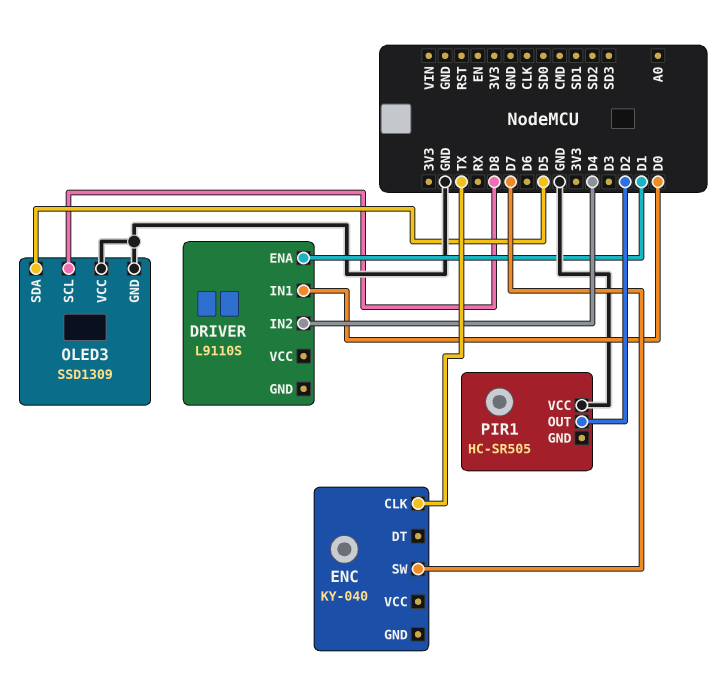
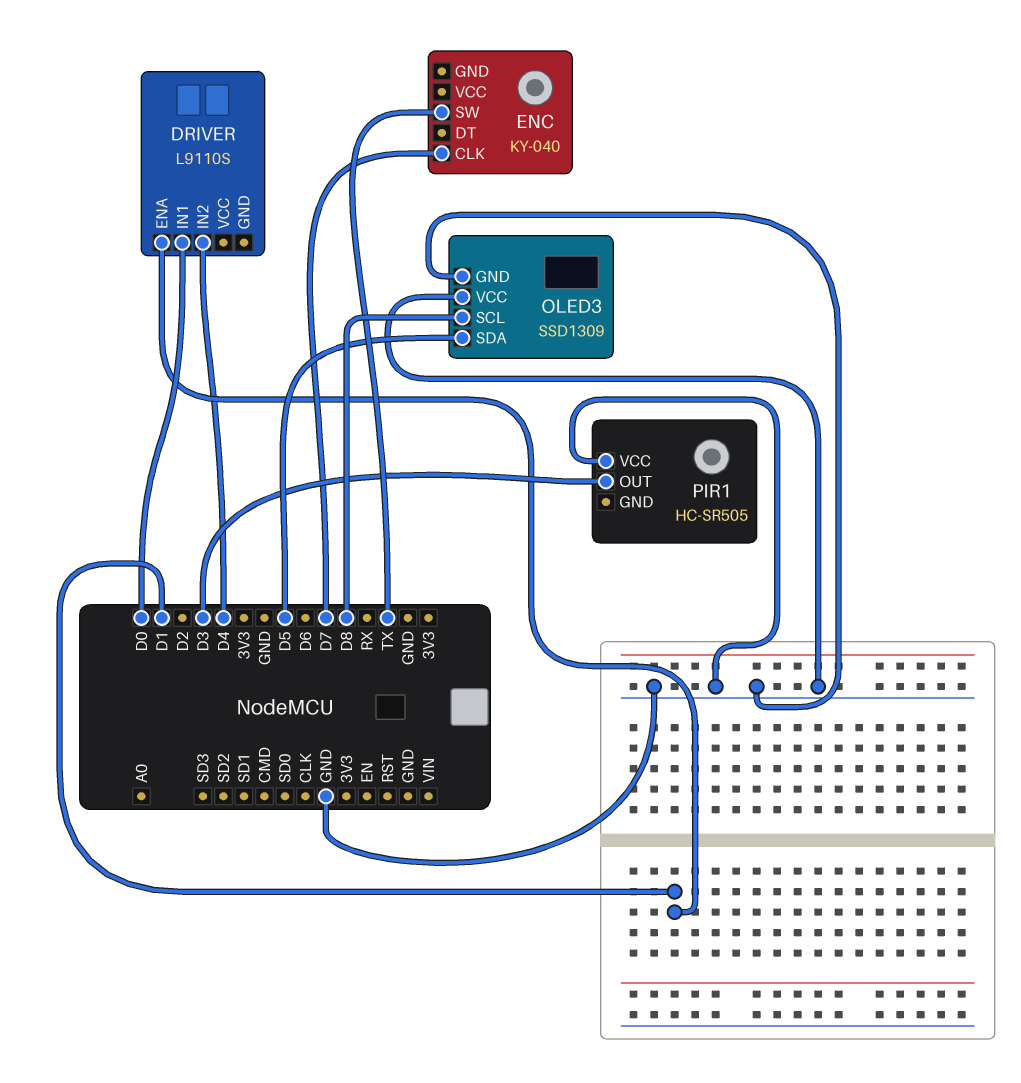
ENC pin CLK: TX -> D7
ENC pin SW: D7 -> TX
PIR1 pin OUT: D2 -> D3

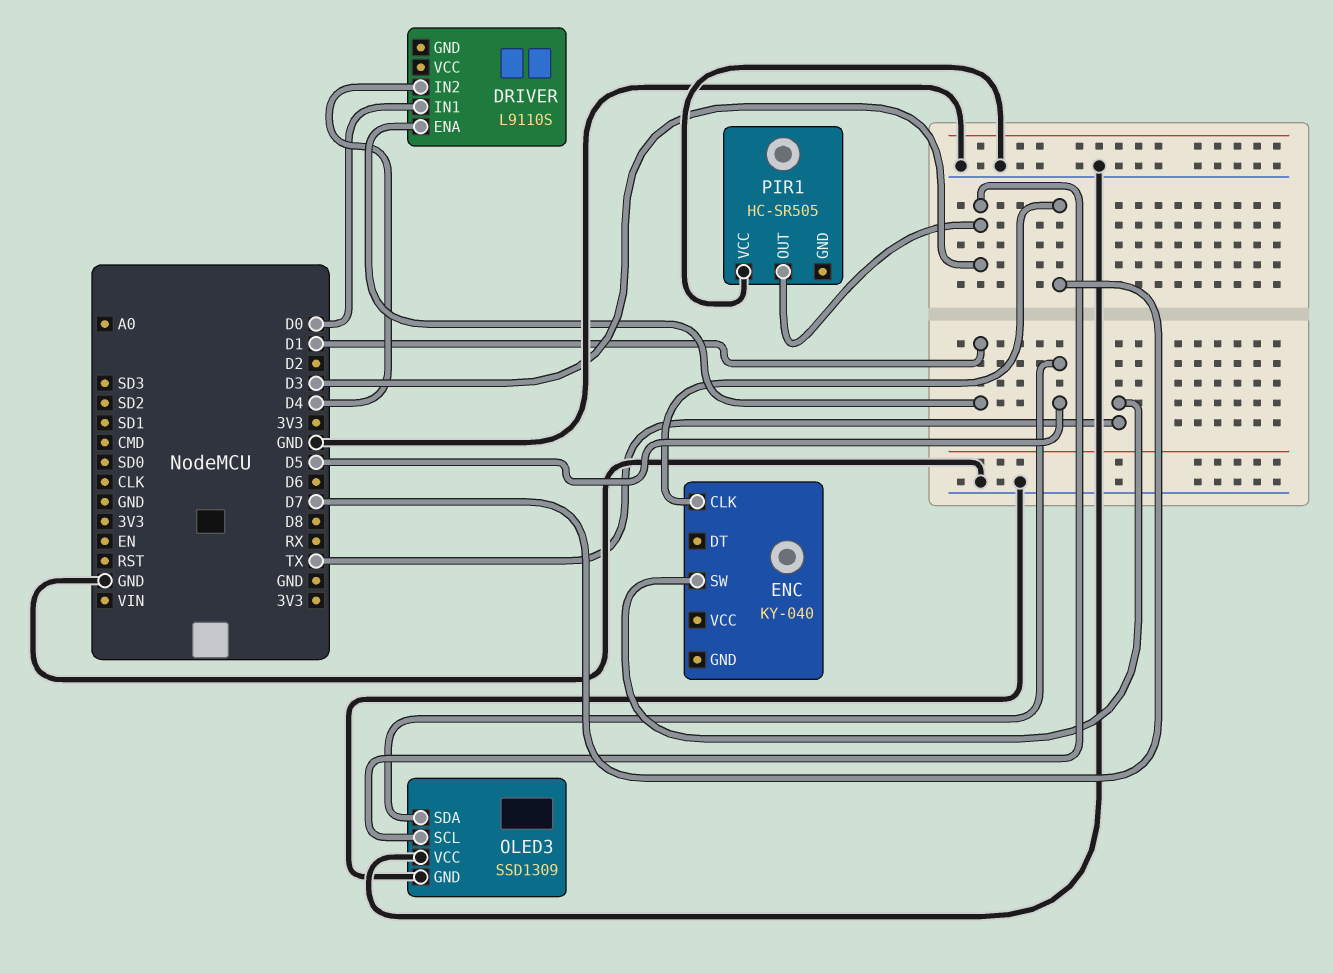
OLED3 pin SCL: D8 -> D3

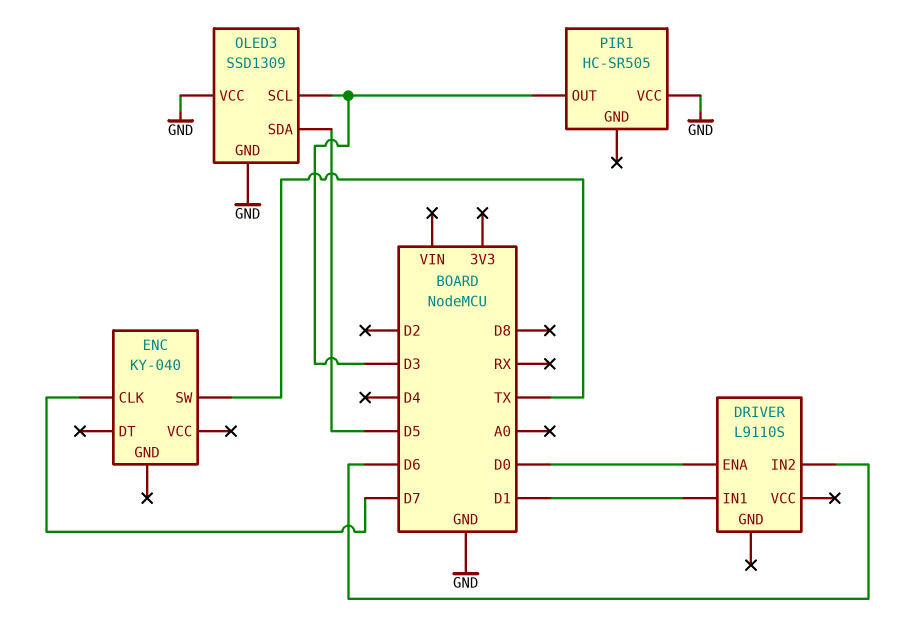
DRIVER pin ENA: D1 -> D0
DRIVER pin IN1: D0 -> D1
DRIVER pin IN2: D4 -> D6

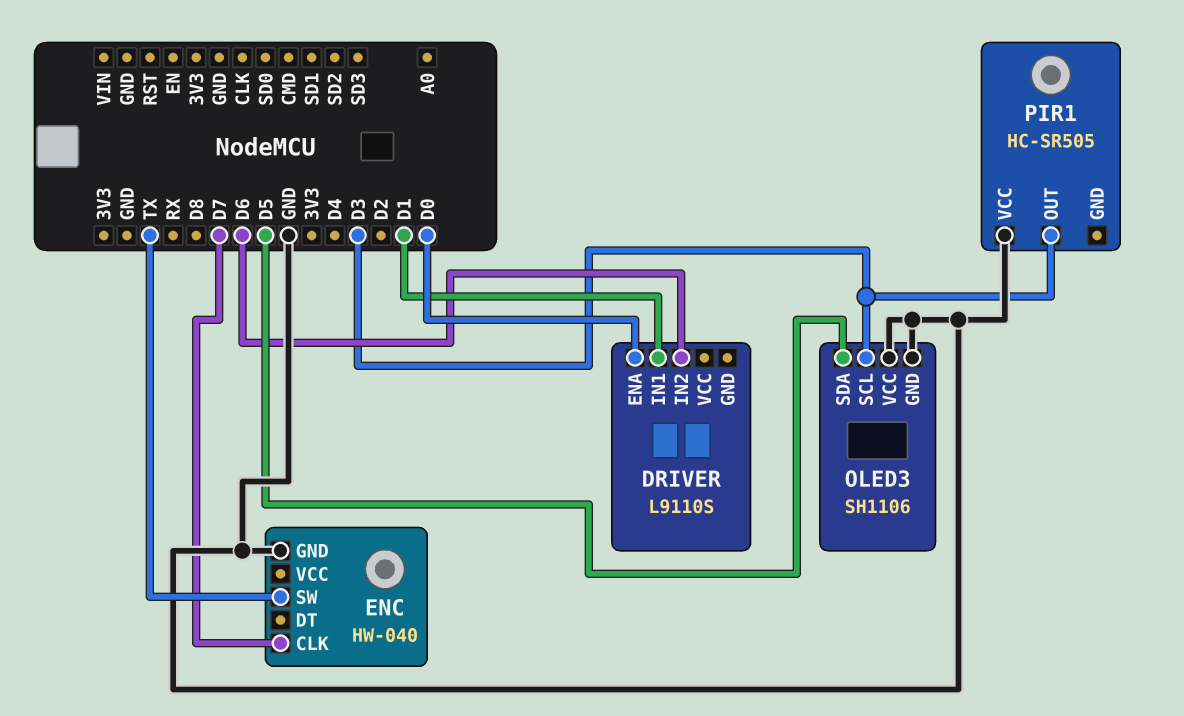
ENC: KY-040 -> HW-040
ENC pin GND: none -> GND
OLED3: SSD1309 -> SH1106

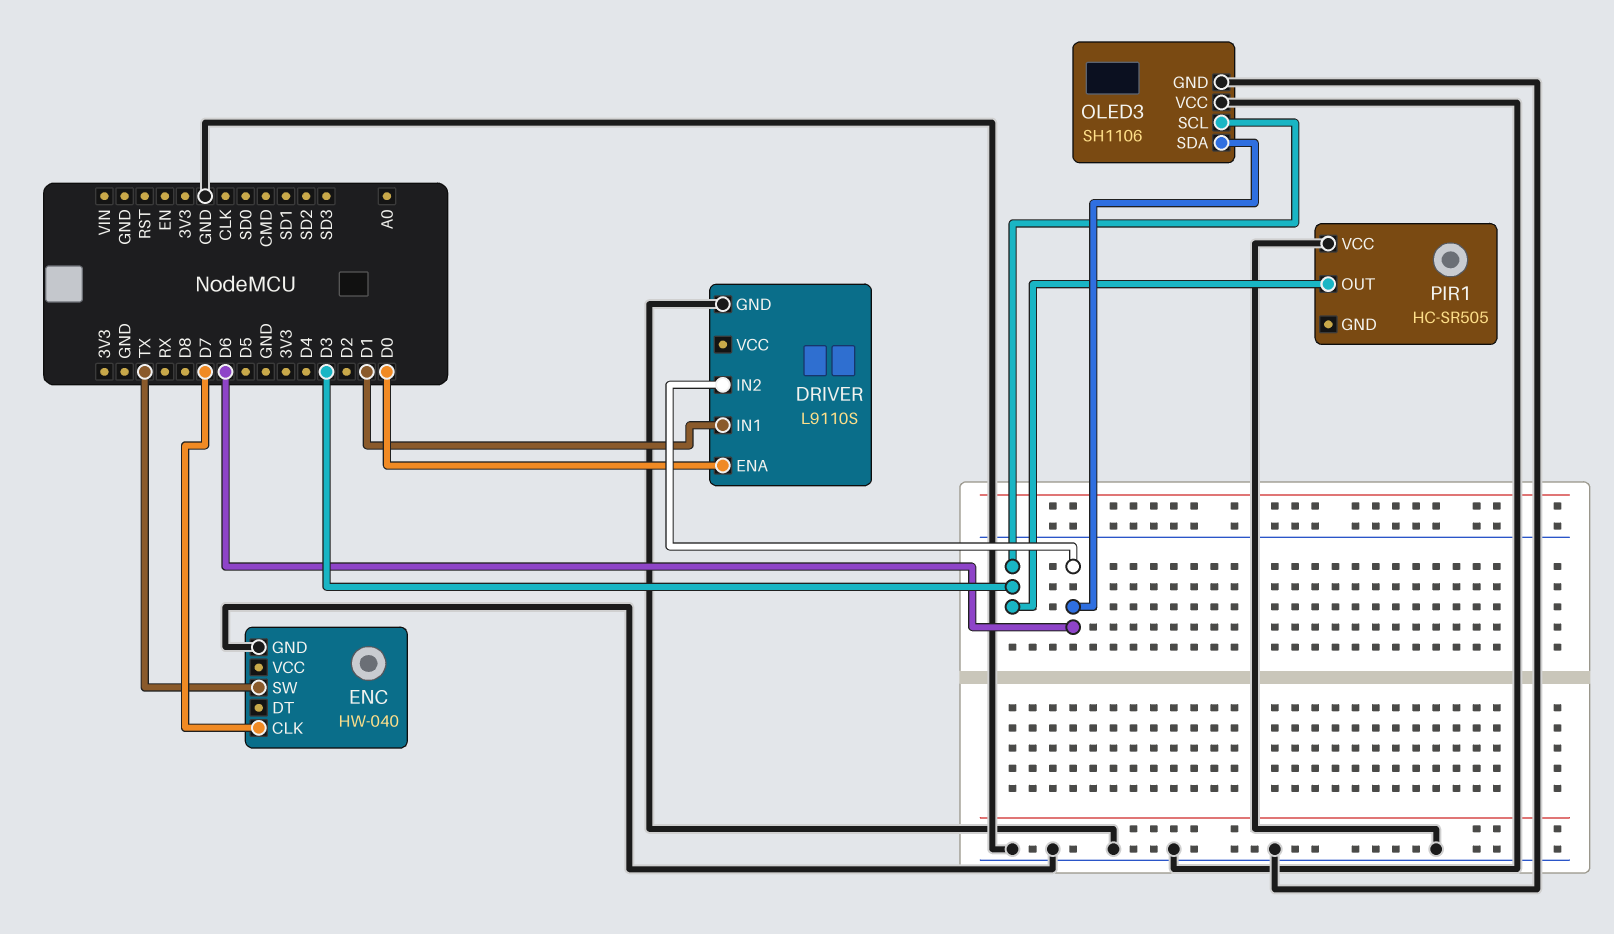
DRIVER pin GND: none -> GND
OLED3 pin SDA: D5 -> D6

